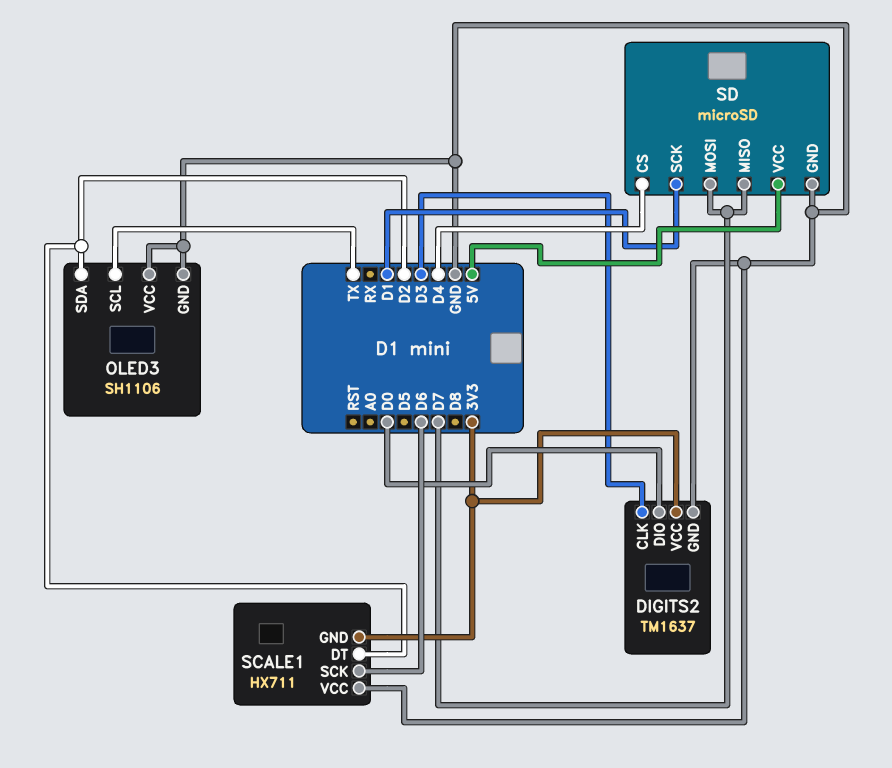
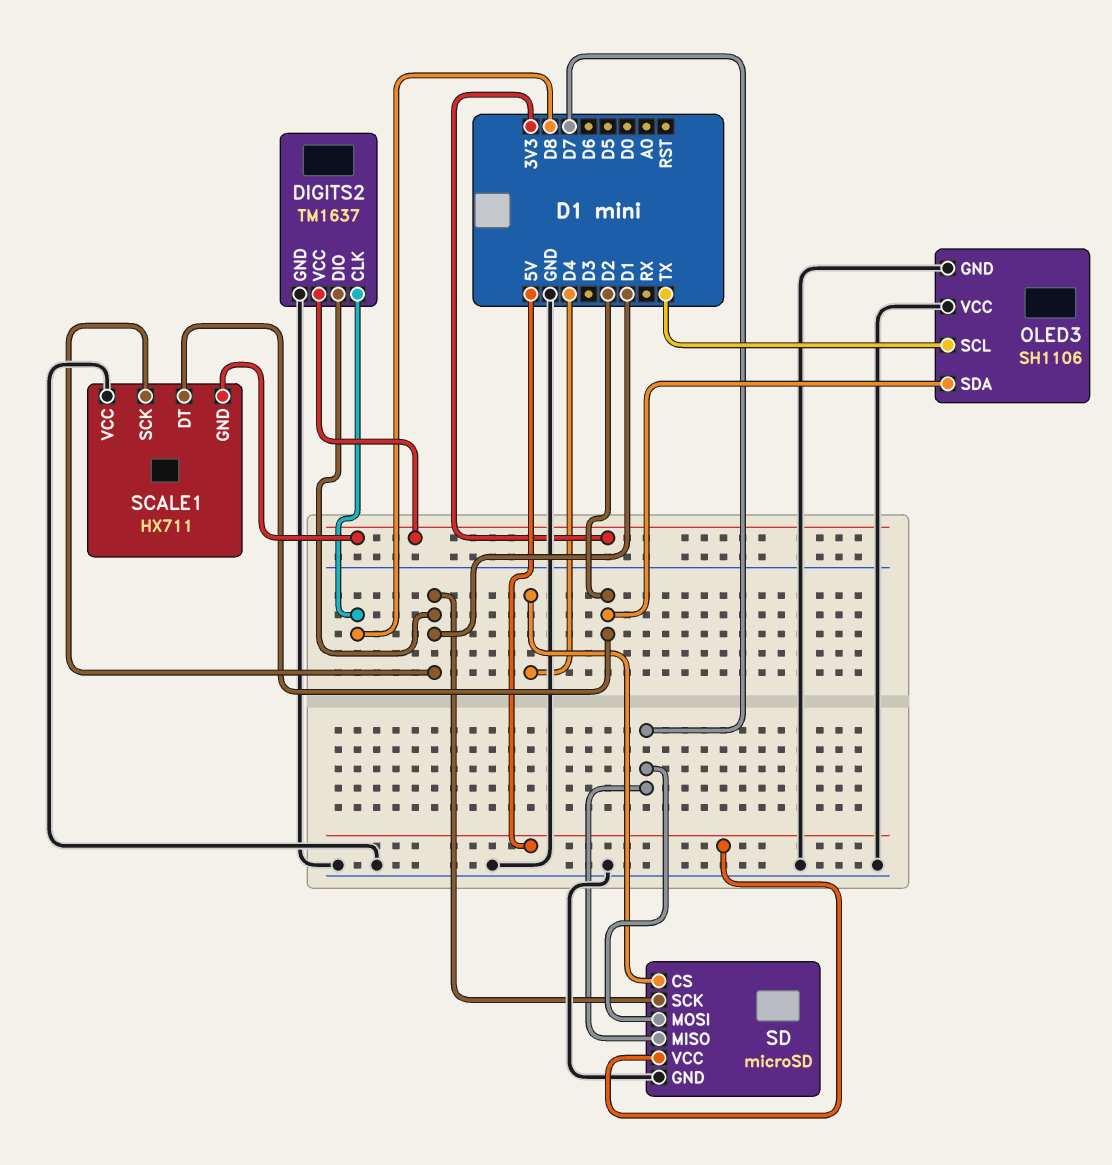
DIGITS2 pin CLK: D3 -> D8
DIGITS2 pin DIO: D0 -> D1
SCALE1 pin SCK: D6 -> D1

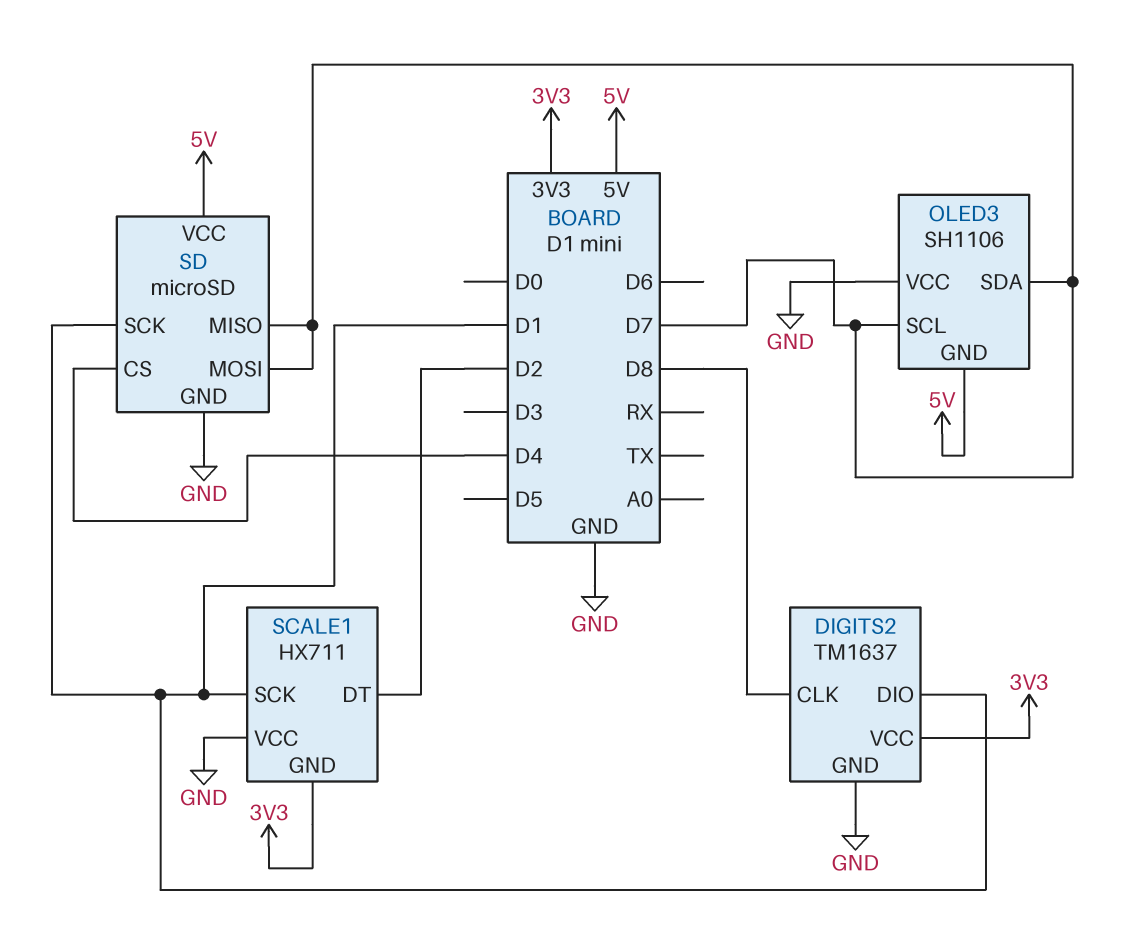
OLED3 pin GND: GND -> 5V
OLED3 pin SCL: TX -> D7
OLED3 pin SDA: D2 -> D7

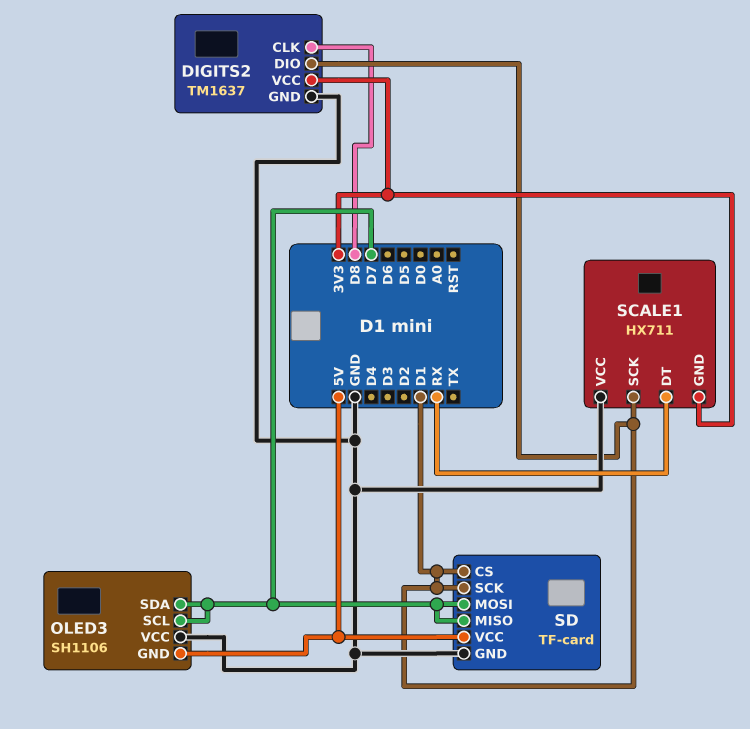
SCALE1 pin DT: D2 -> RX
SD: microSD -> TF-card
SD pin CS: D4 -> D1

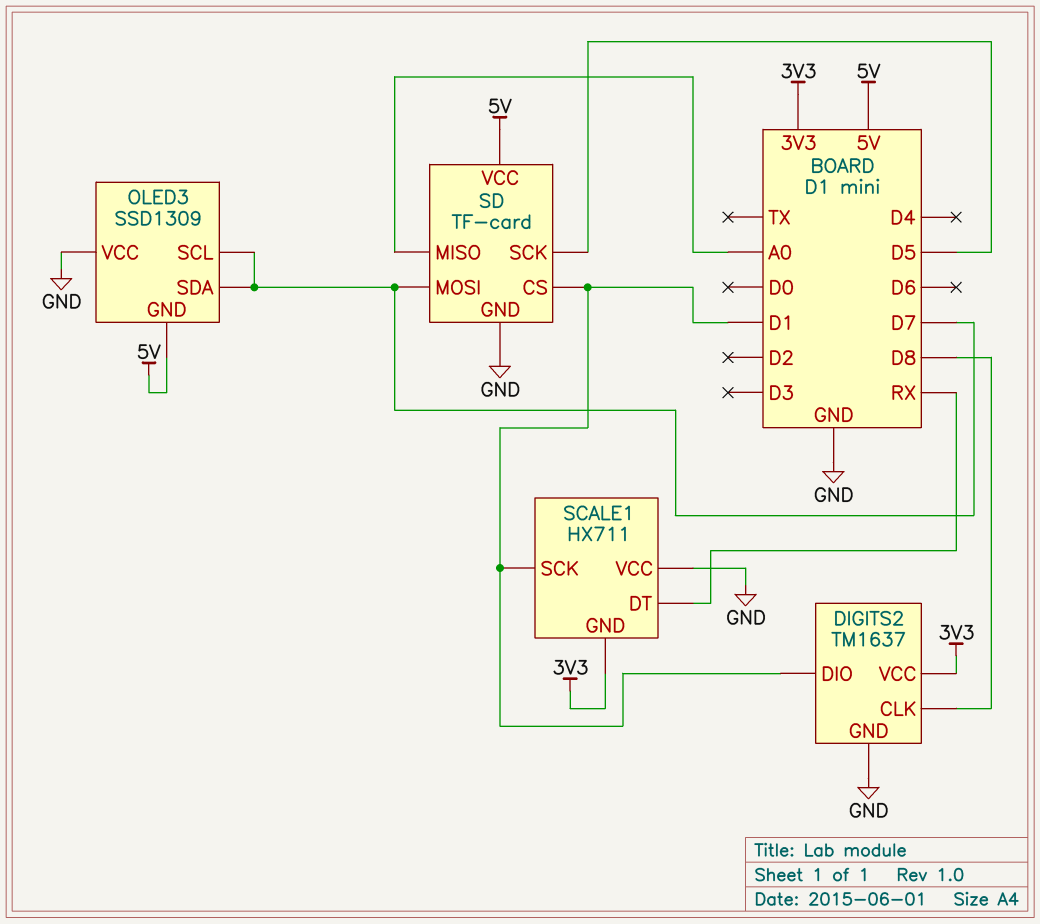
OLED3: SH1106 -> SSD1309
SD pin MISO: D7 -> A0
SD pin SCK: D1 -> D5

